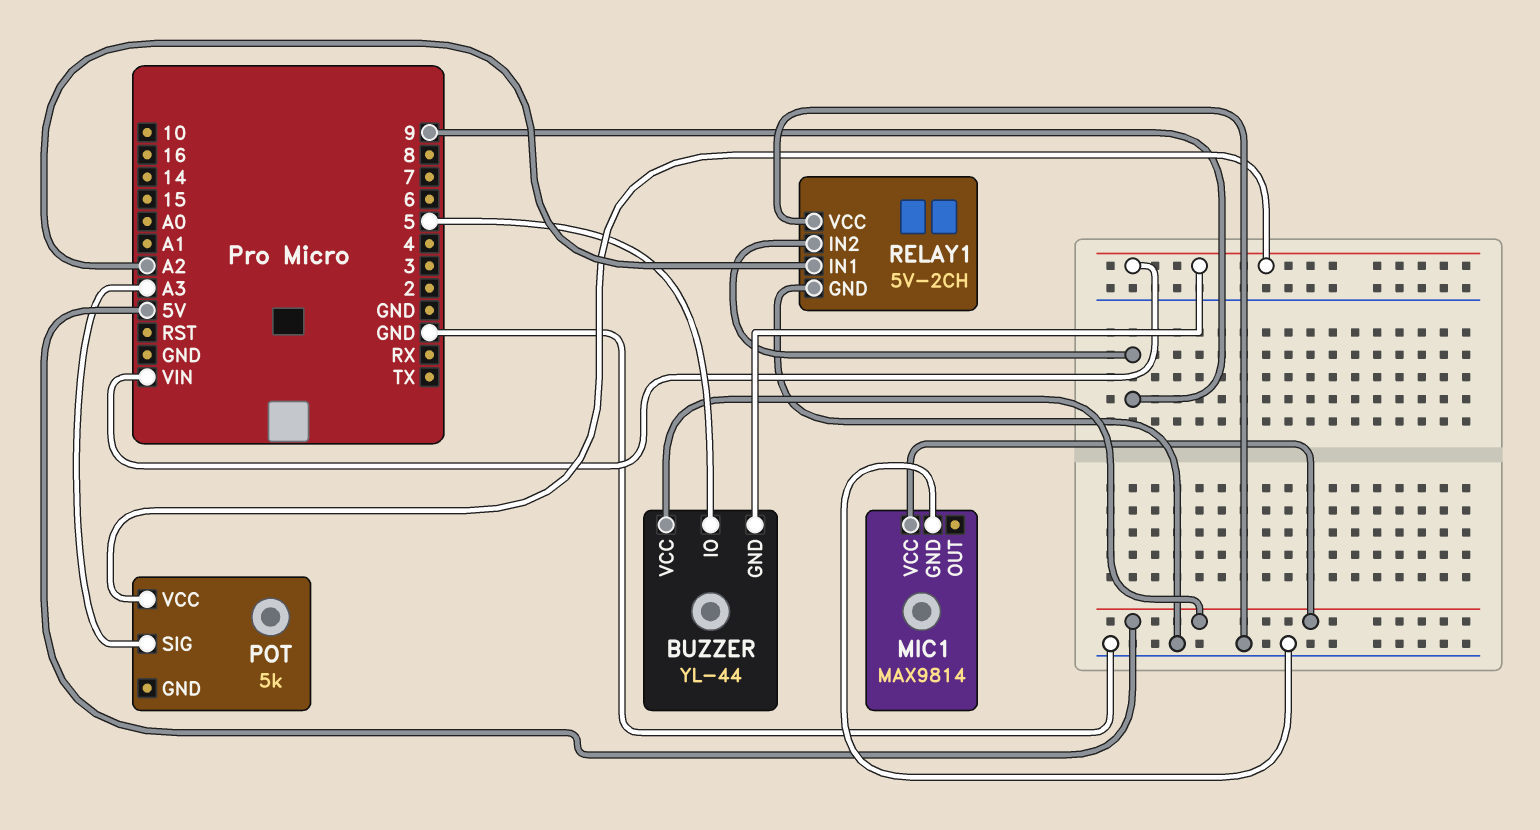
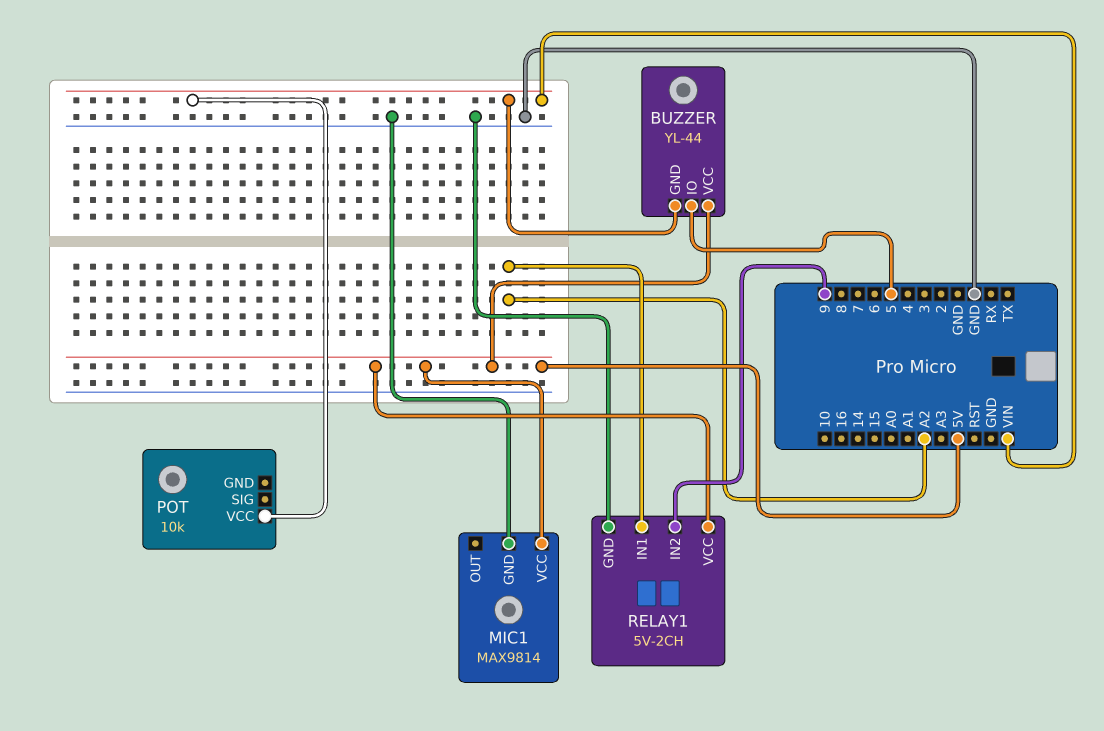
POT: 5k -> 10k
POT pin SIG: A3 -> none
RELAY1 pin VCC: GND -> 5V

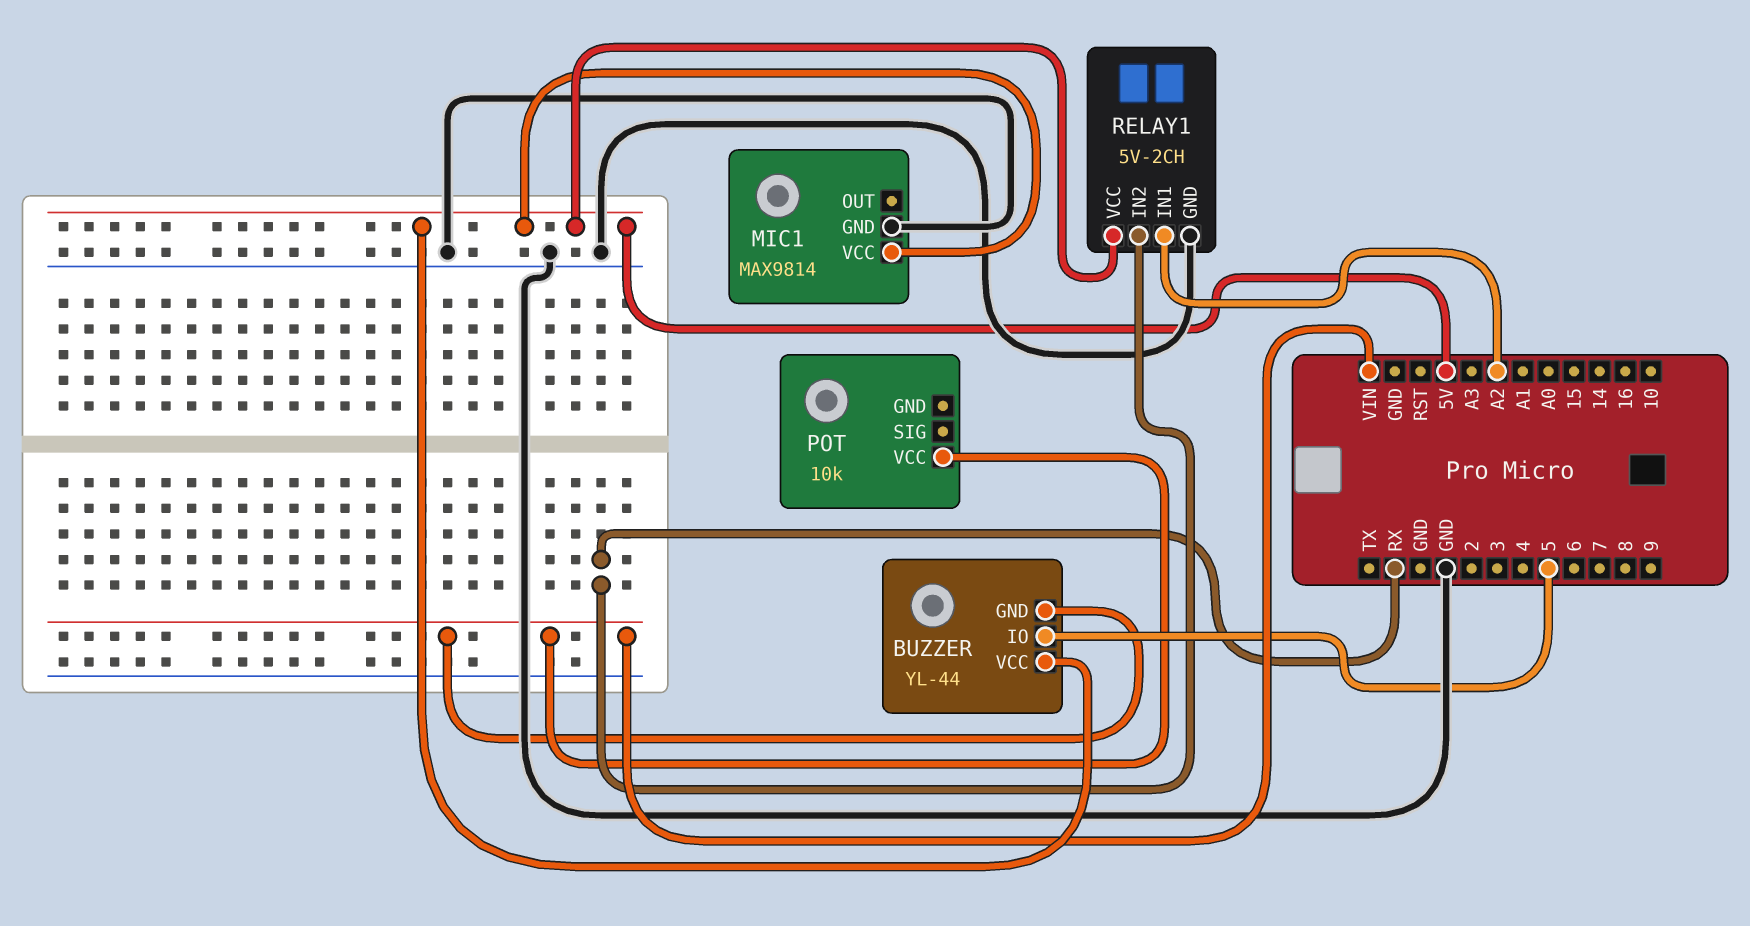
RELAY1 pin IN2: 9 -> RX

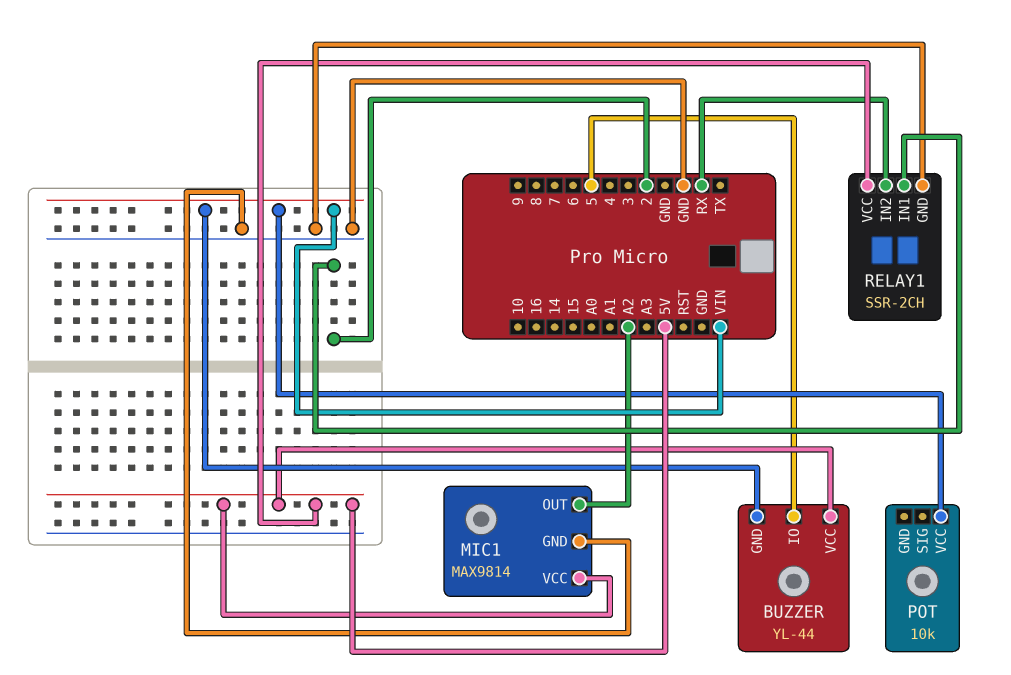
MIC1 pin OUT: none -> A2
RELAY1: 5V-2CH -> SSR-2CH
RELAY1 pin IN1: A2 -> 2

